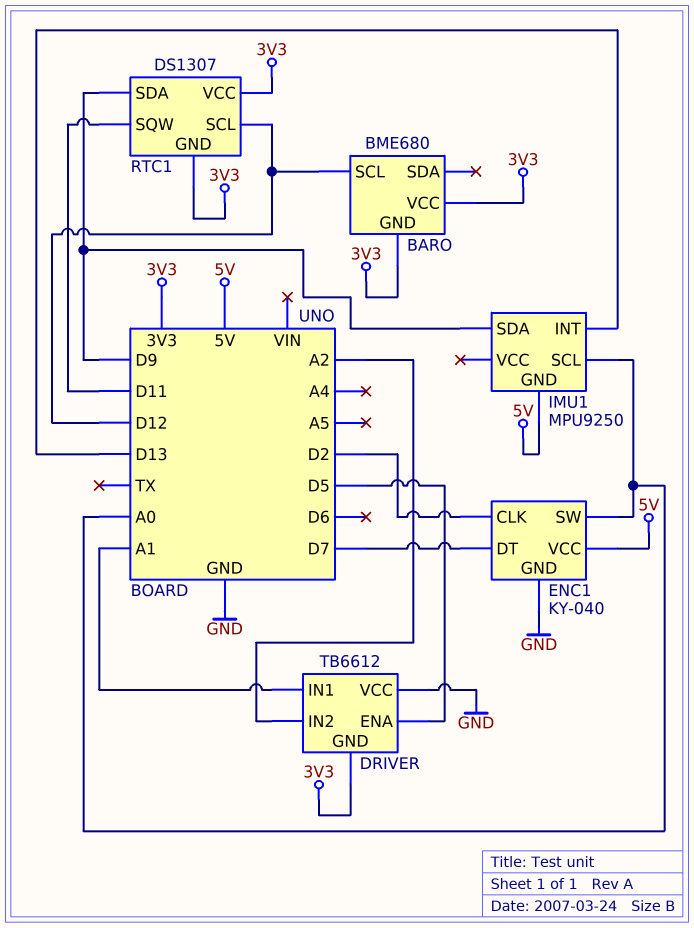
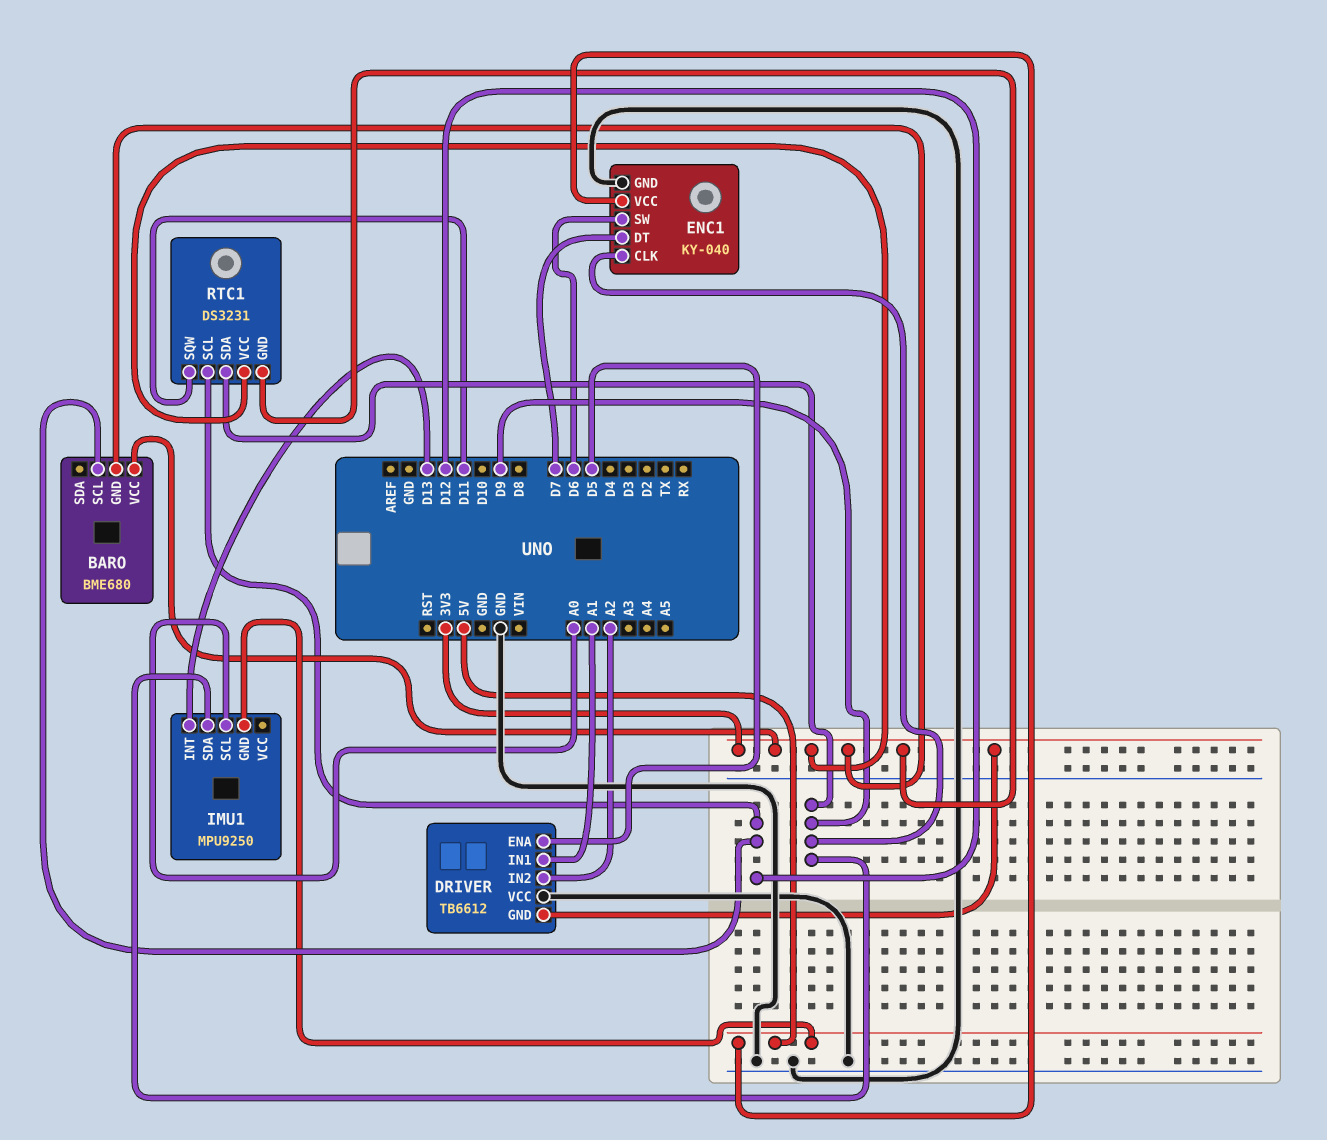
ENC1 pin CLK: D2 -> D9
ENC1 pin SW: A0 -> D6
RTC1: DS1307 -> DS3231

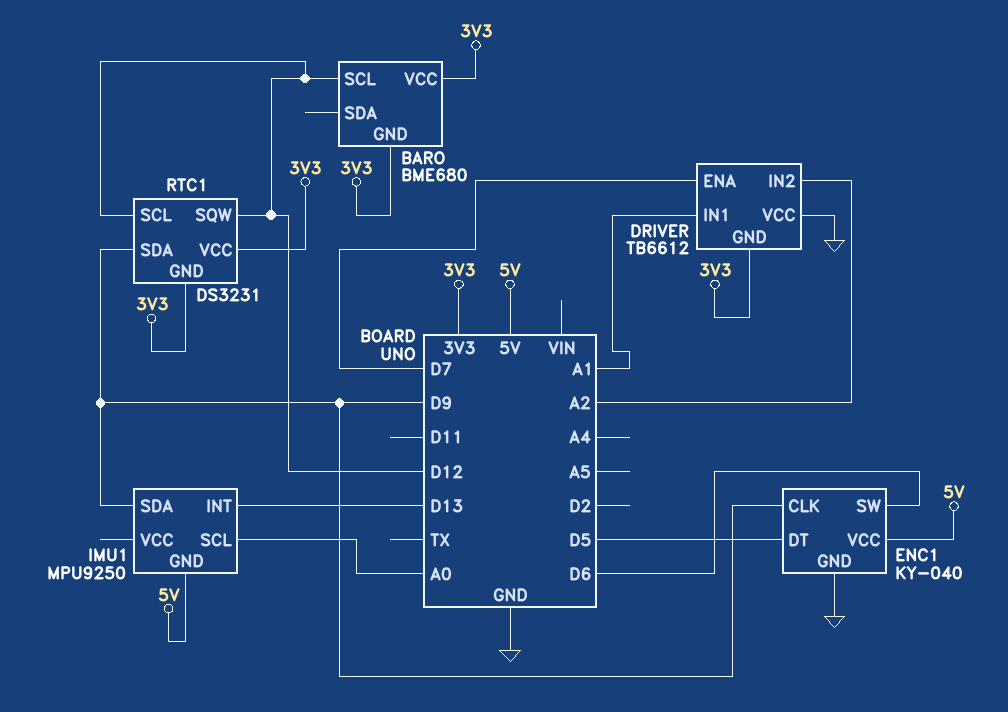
DRIVER pin ENA: D5 -> D7
ENC1 pin DT: D7 -> D5
RTC1 pin SQW: D11 -> D12

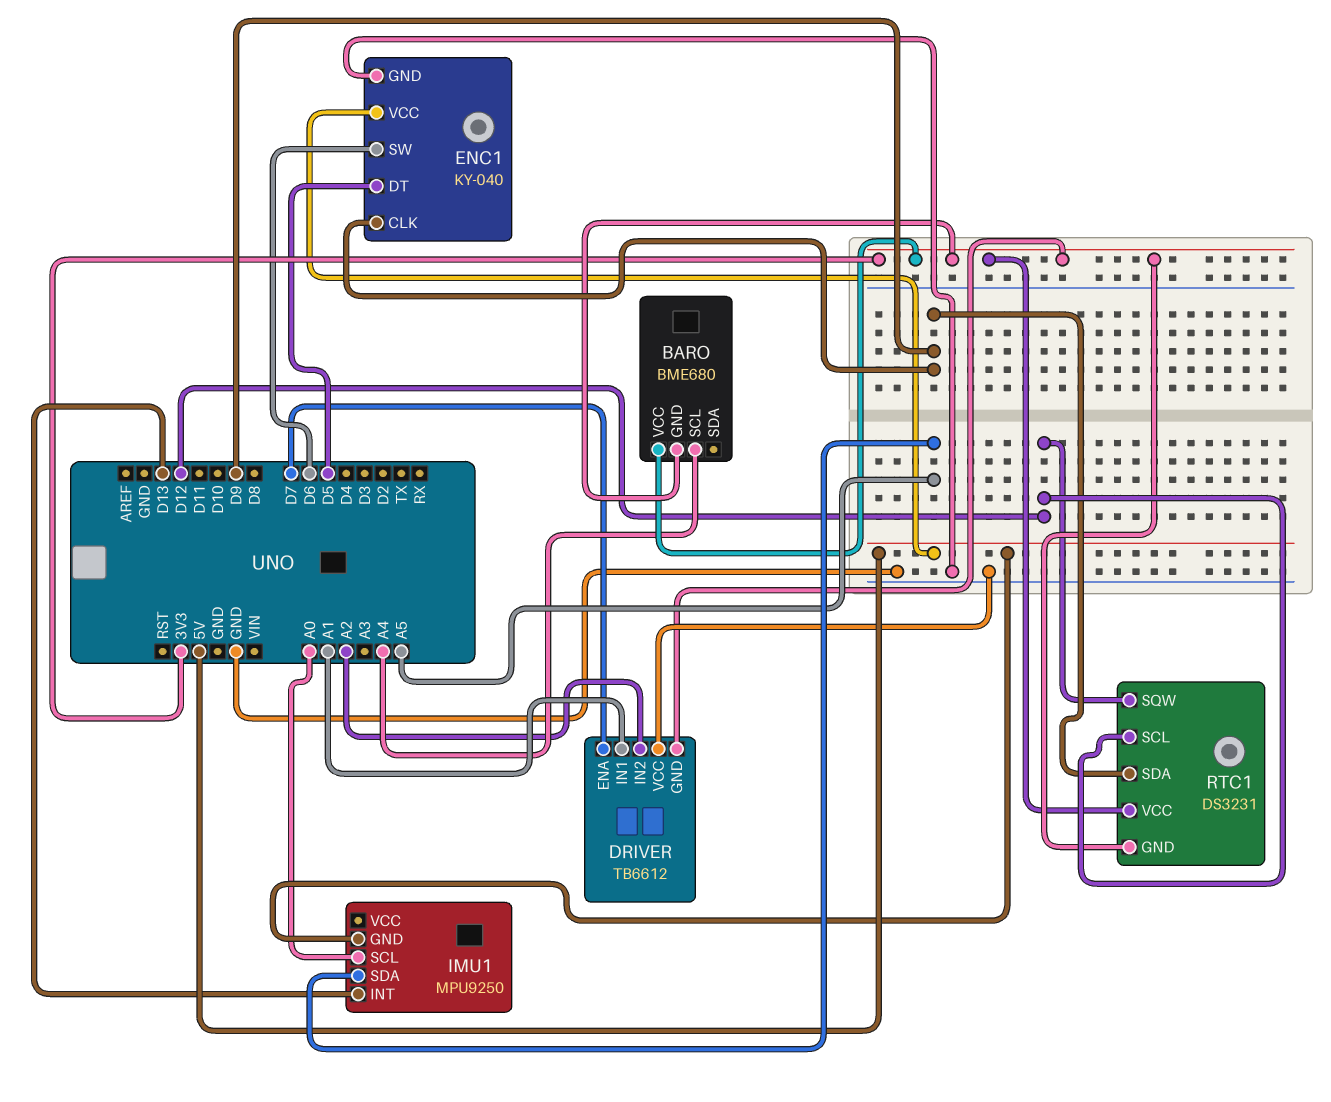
BARO pin SCL: D12 -> A4
IMU1 pin SDA: D9 -> A5

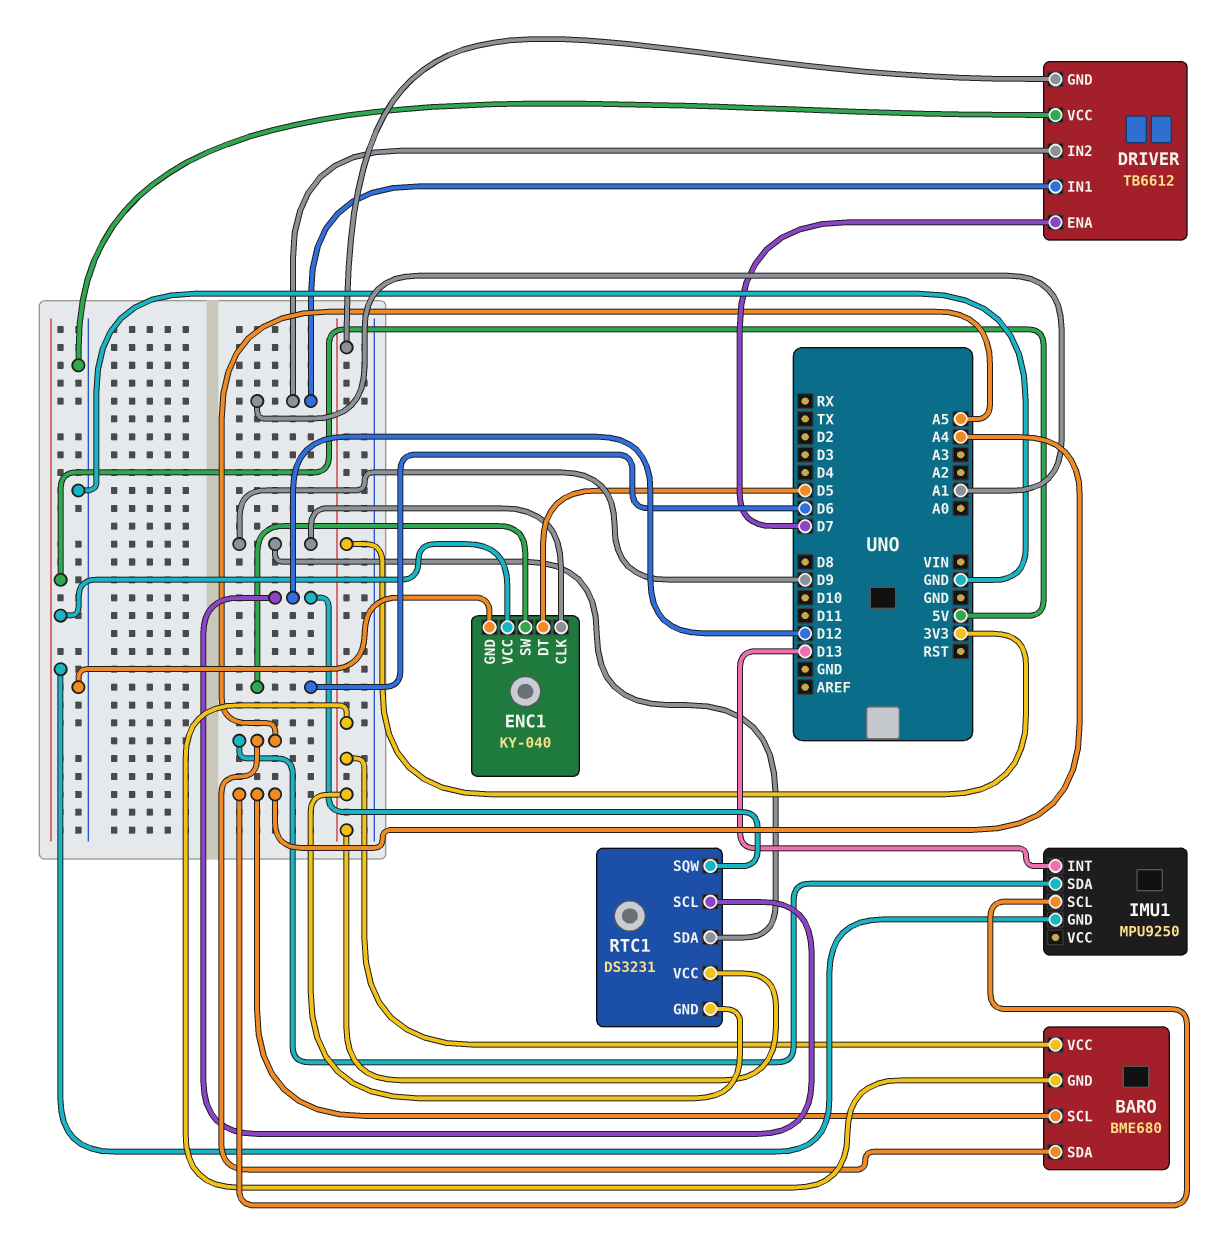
BARO pin SDA: none -> A5
DRIVER pin IN2: A2 -> A1
IMU1 pin SCL: A0 -> A4

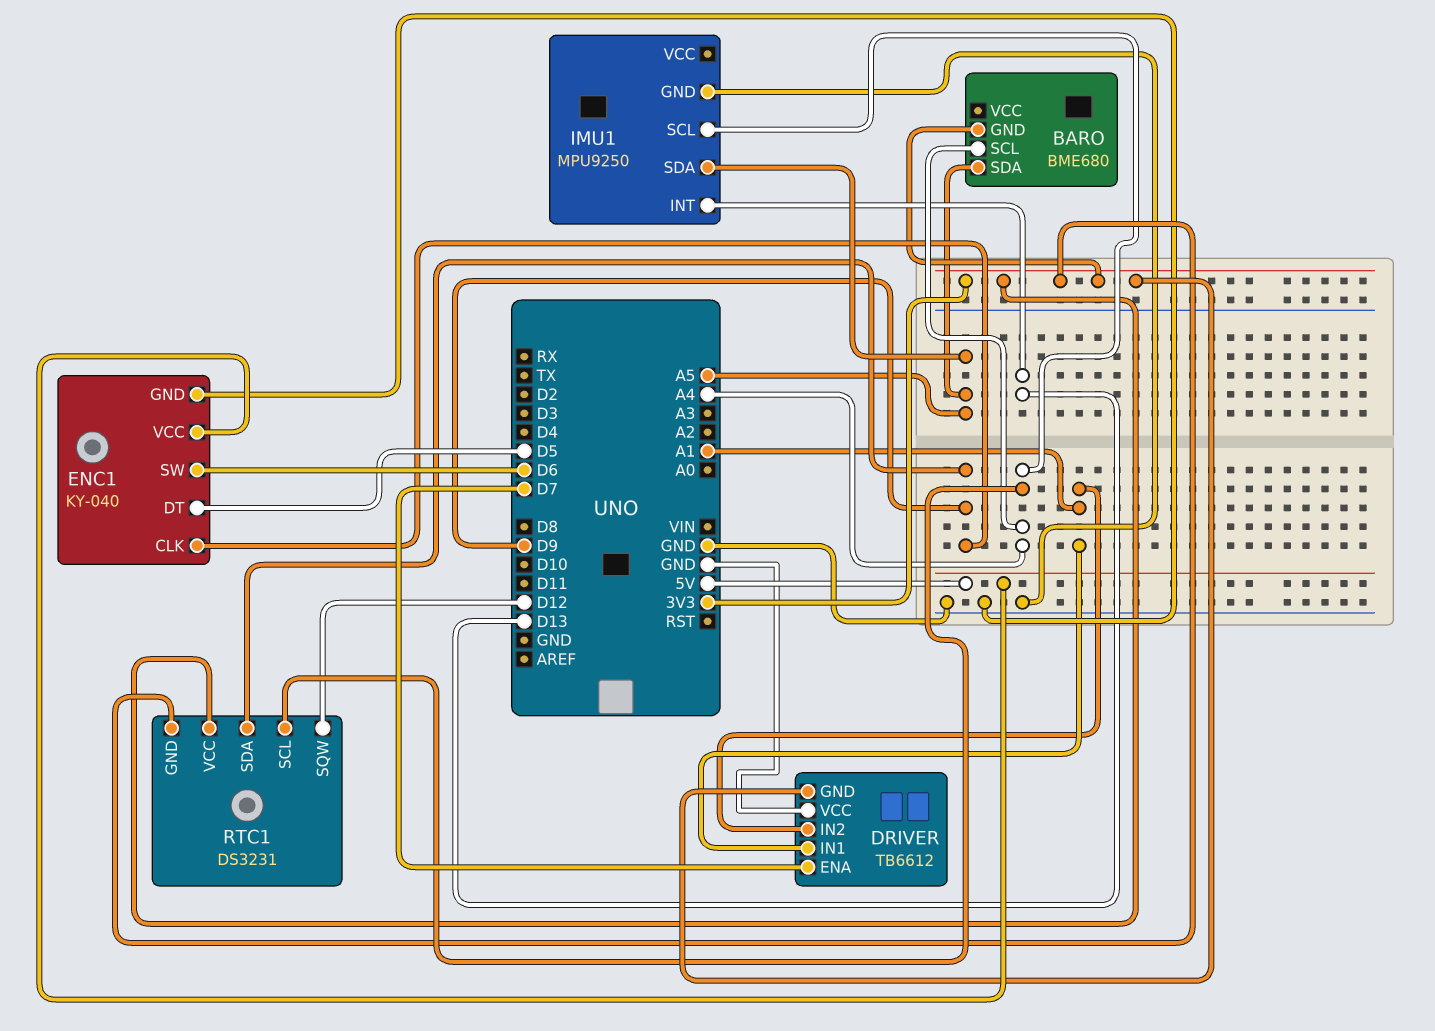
BARO pin VCC: 3V3 -> none
IMU1 pin GND: 5V -> GND
RTC1 pin SCL: D12 -> A4

